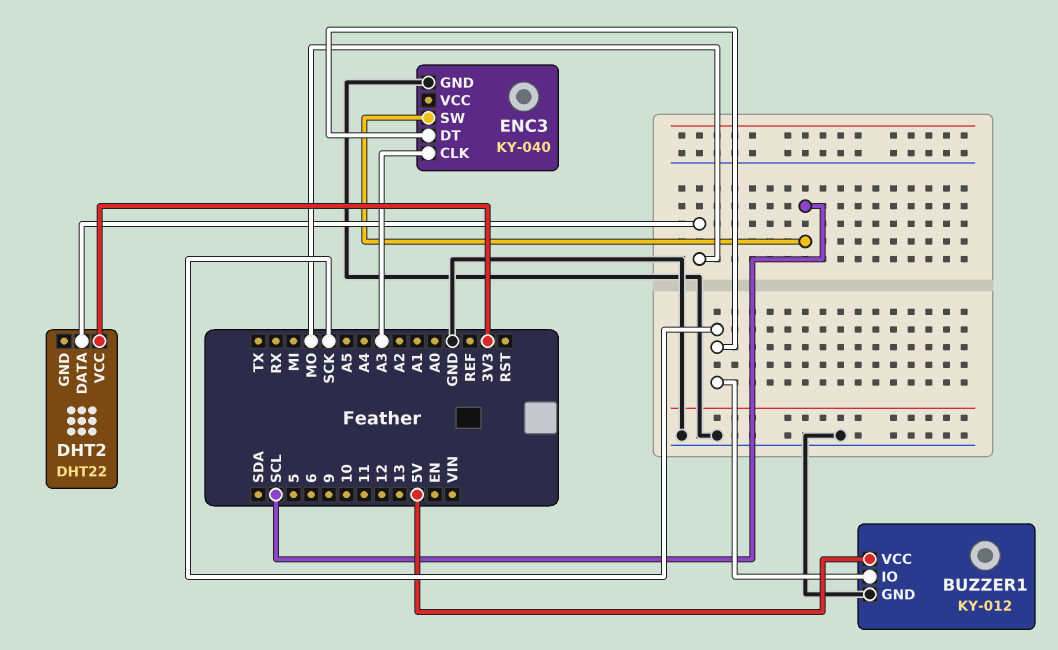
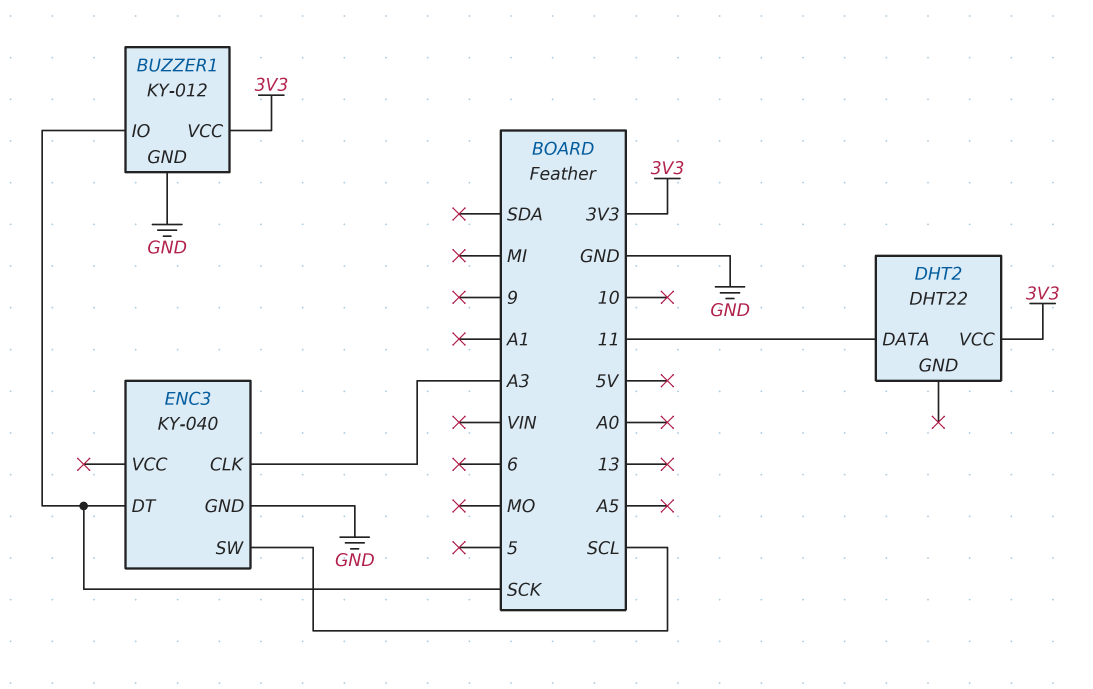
BUZZER1 pin VCC: 5V -> 3V3
DHT2 pin DATA: MO -> 11

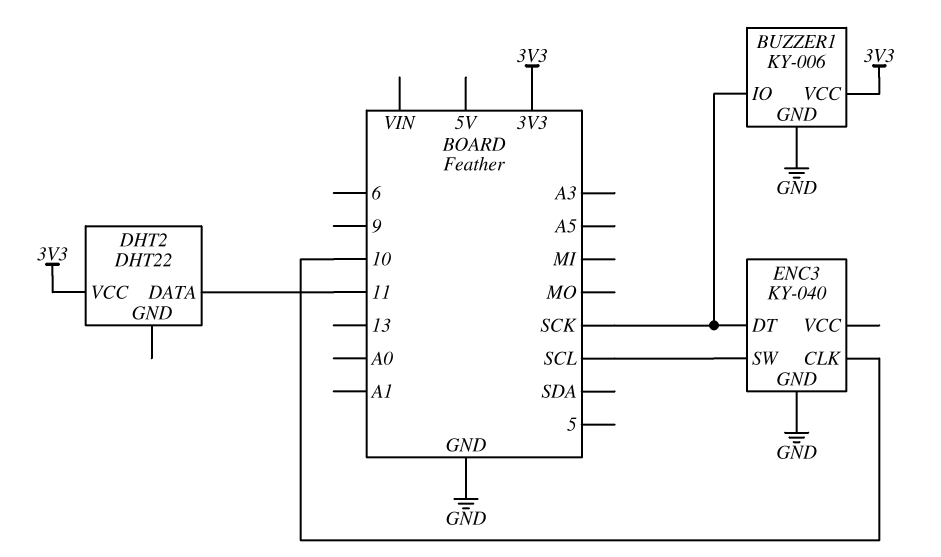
BUZZER1: KY-012 -> KY-006
ENC3 pin CLK: A3 -> 10

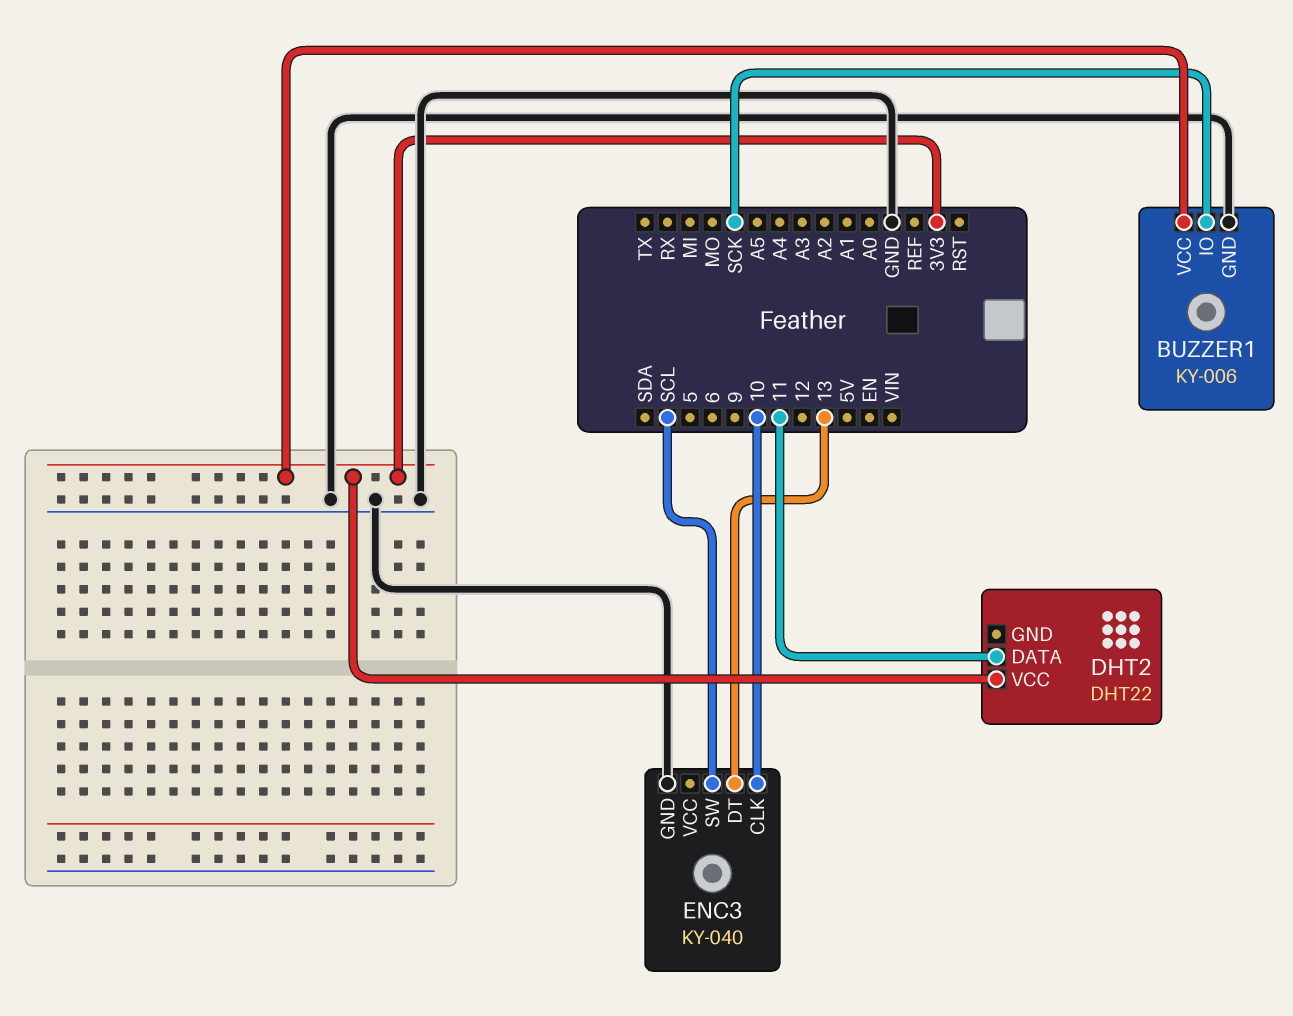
ENC3 pin DT: SCK -> 13

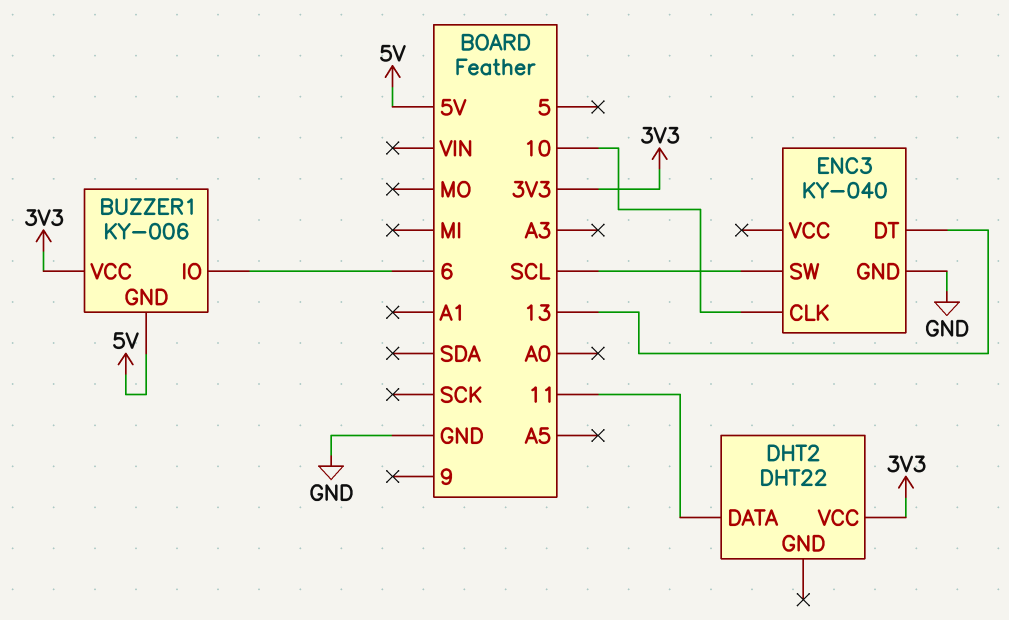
BUZZER1 pin GND: GND -> 5V
BUZZER1 pin IO: SCK -> 6

